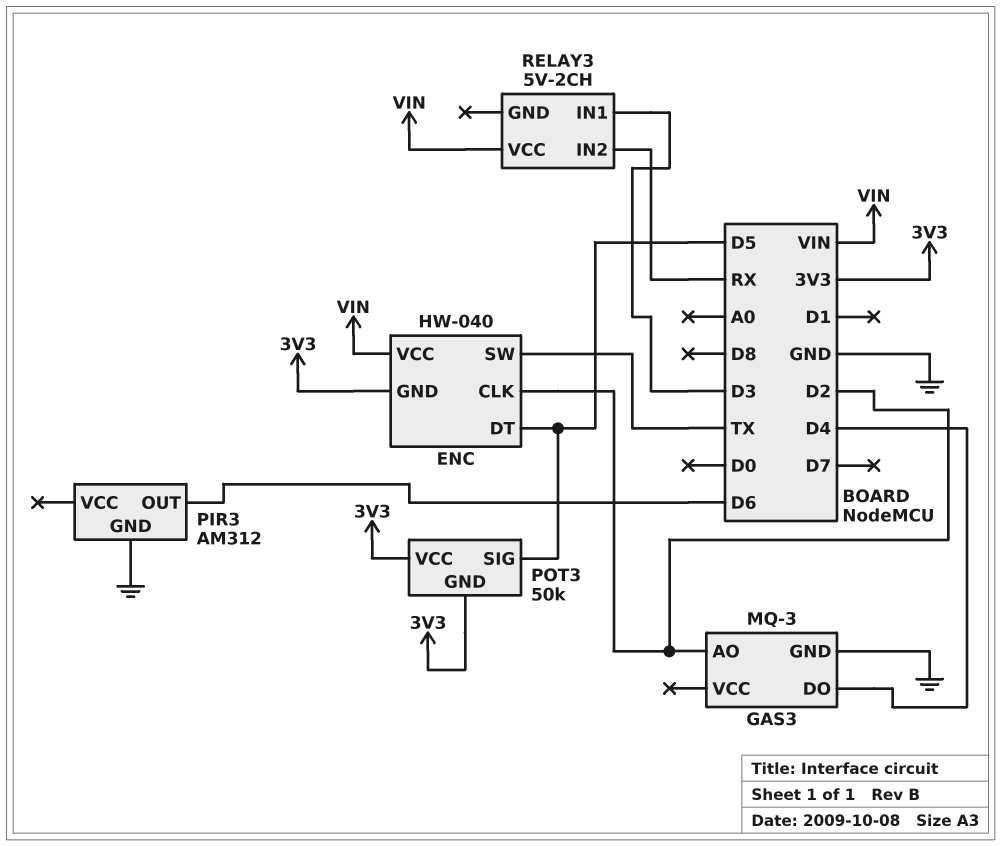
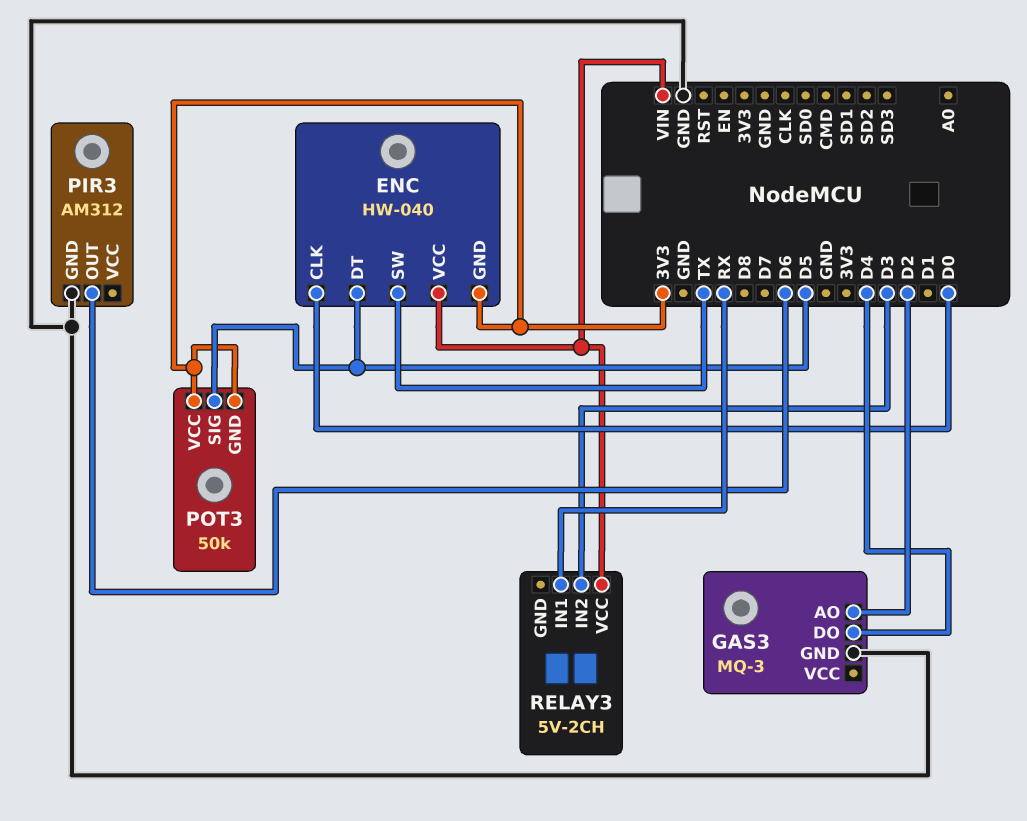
ENC pin CLK: D2 -> D0
RELAY3 pin IN1: D3 -> RX
RELAY3 pin IN2: RX -> D3

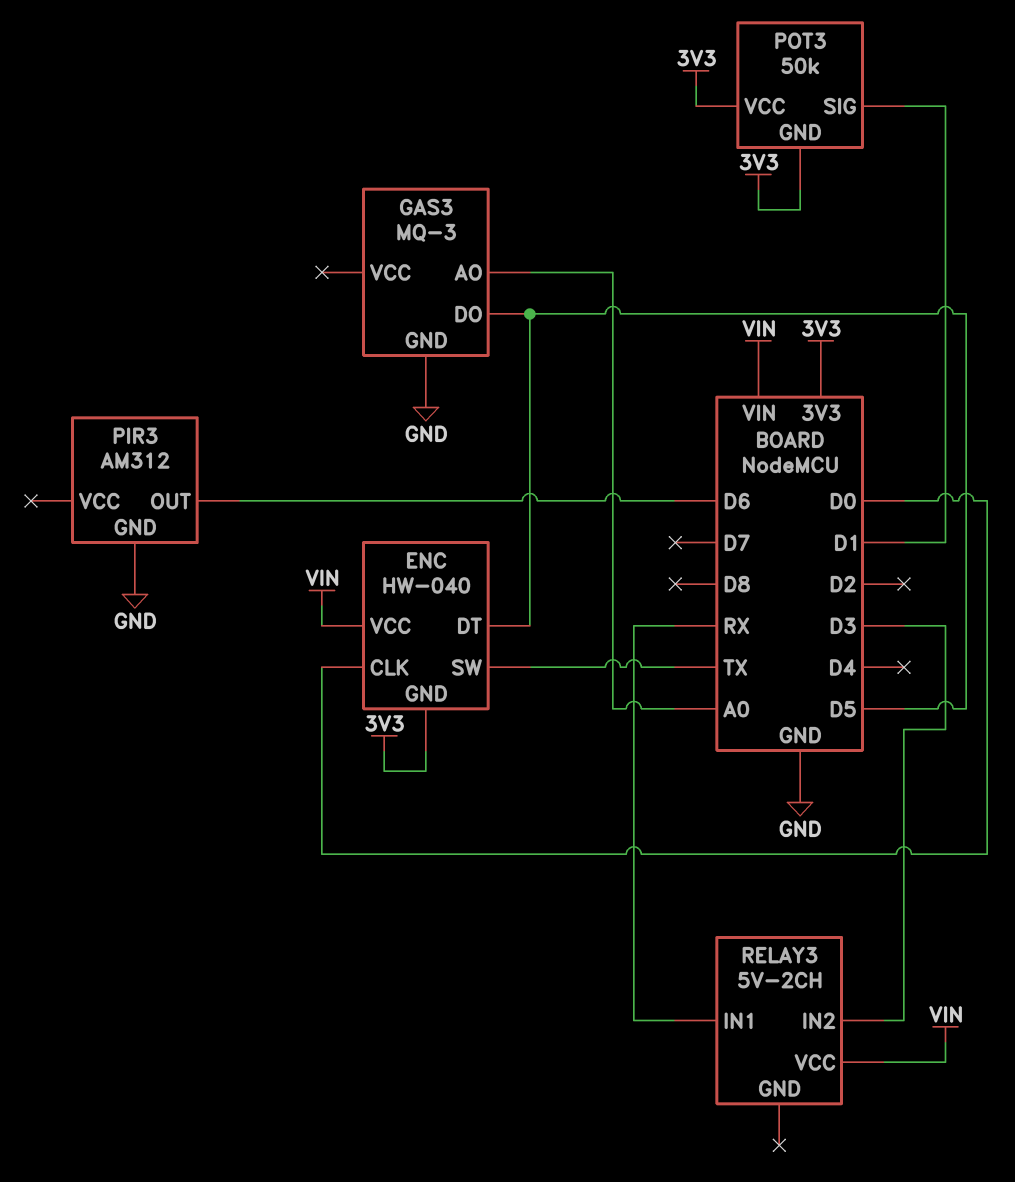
GAS3 pin AO: D2 -> A0
GAS3 pin DO: D4 -> D5
POT3 pin SIG: D5 -> D1

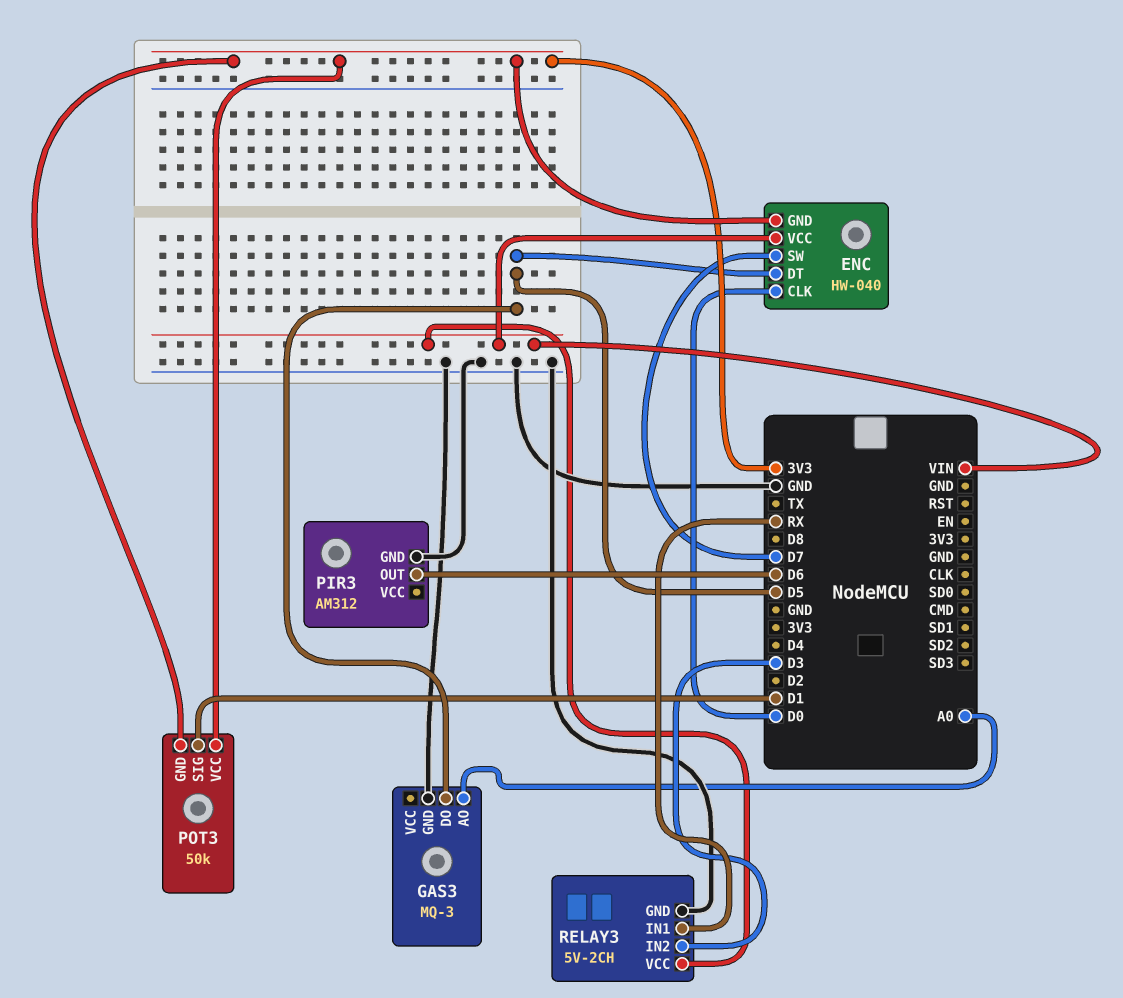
ENC pin SW: TX -> D7
RELAY3 pin GND: none -> GND

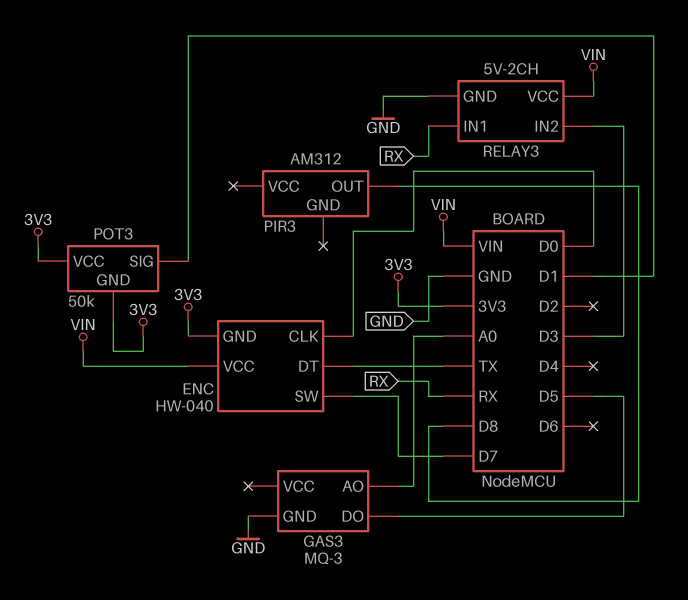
ENC pin DT: D5 -> TX
PIR3 pin GND: GND -> none
PIR3 pin OUT: D6 -> D8

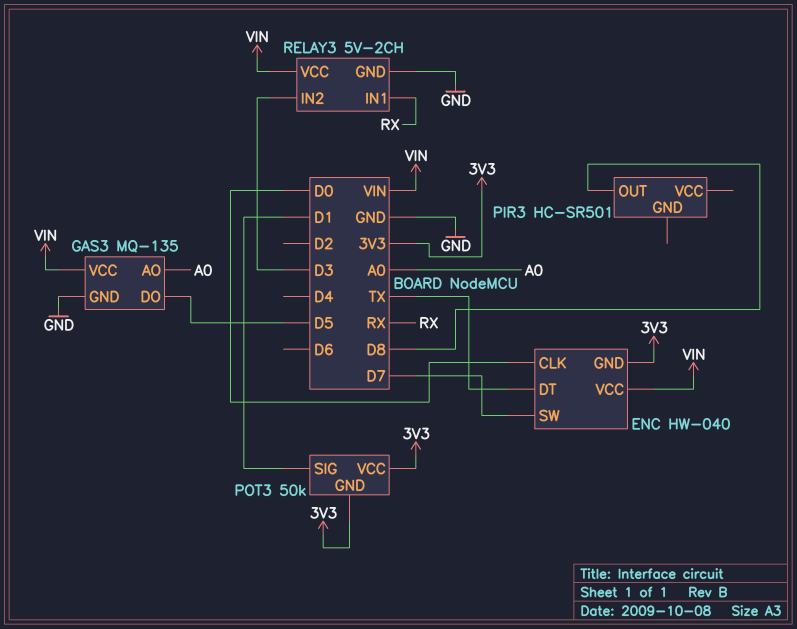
GAS3: MQ-3 -> MQ-135
GAS3 pin VCC: none -> VIN
PIR3: AM312 -> HC-SR501

